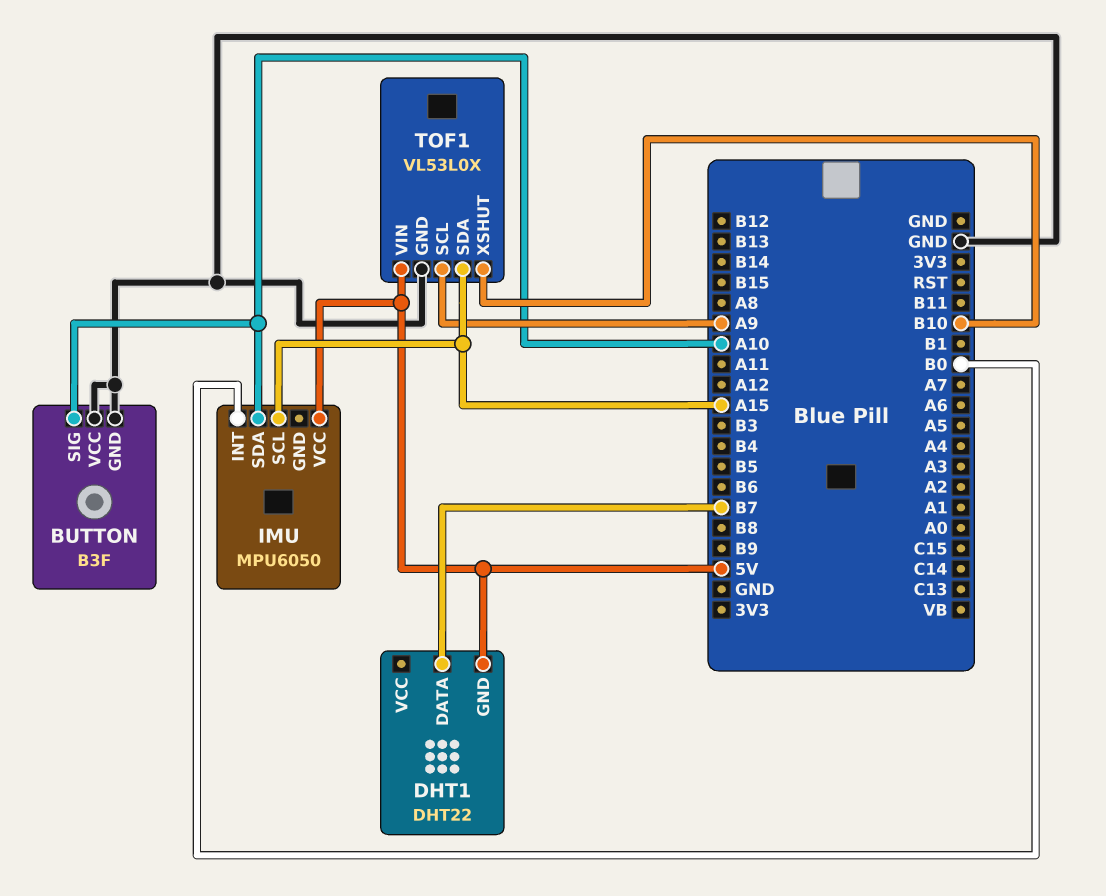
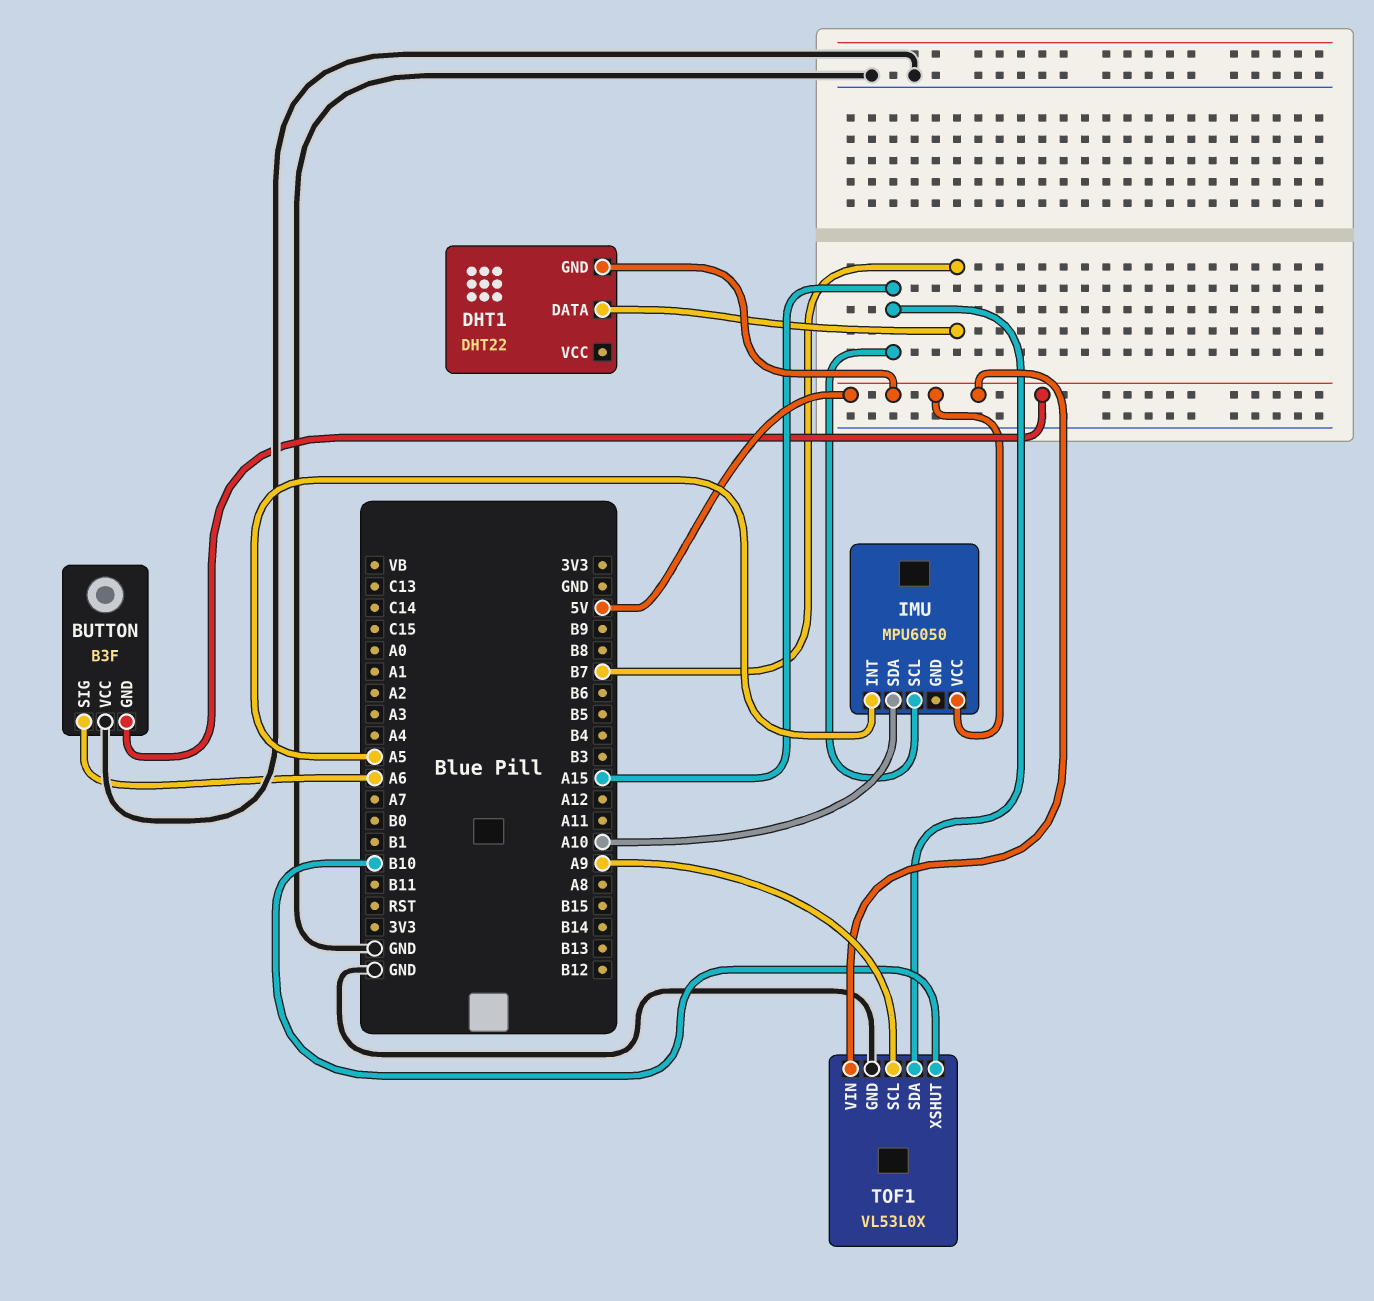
BUTTON pin GND: GND -> 5V
BUTTON pin SIG: A10 -> A6
IMU pin INT: B0 -> A5

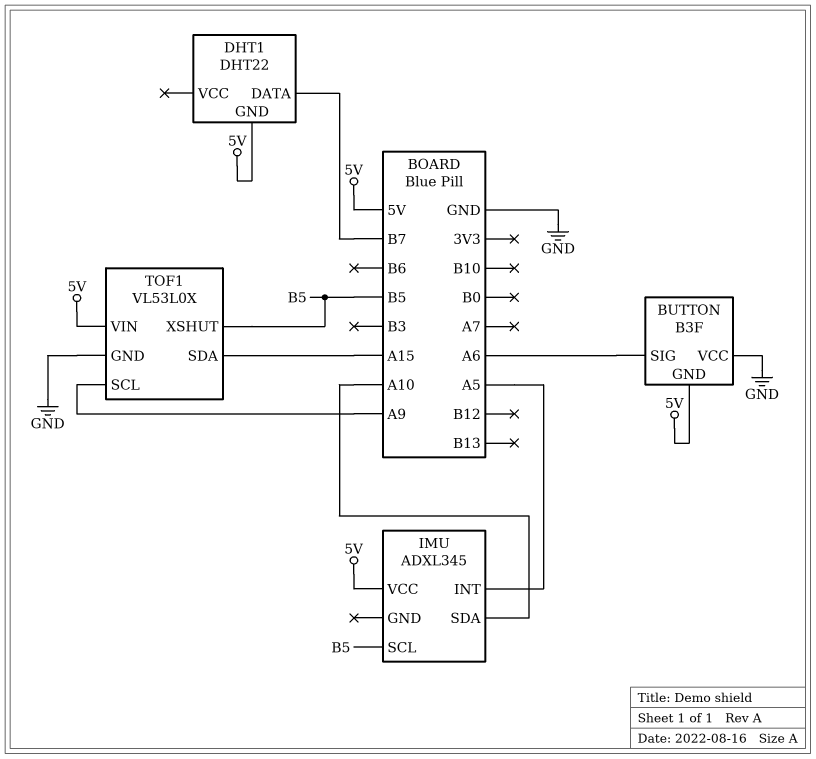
IMU: MPU6050 -> ADXL345
IMU pin SCL: A15 -> B5
TOF1 pin XSHUT: B10 -> B5

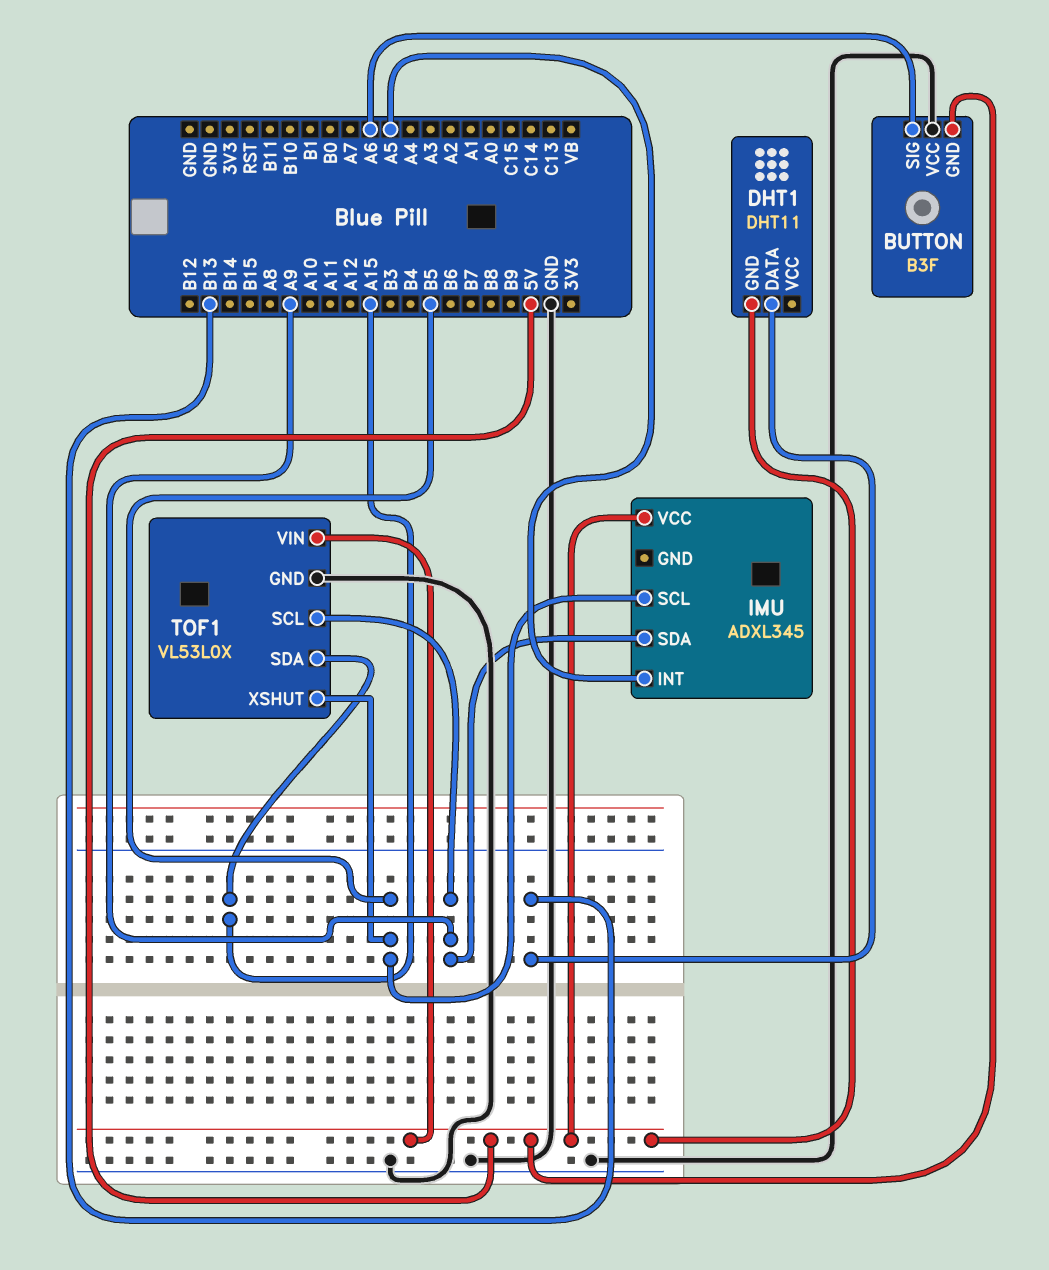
DHT1: DHT22 -> DHT11
DHT1 pin DATA: B7 -> B13
IMU pin SDA: A10 -> A9

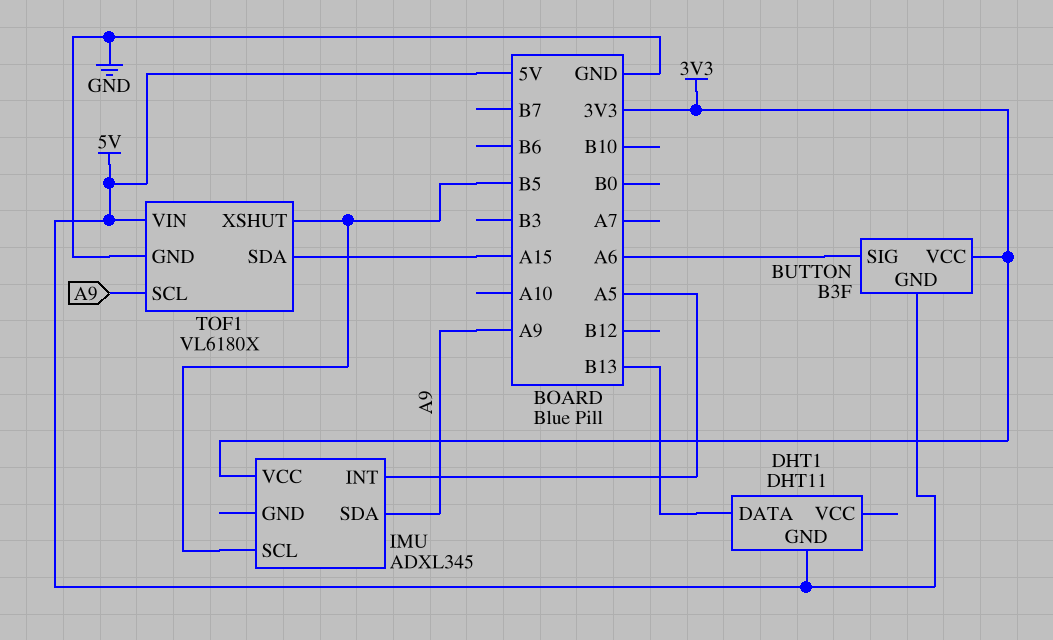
BUTTON pin VCC: GND -> 3V3
IMU pin VCC: 5V -> 3V3
TOF1: VL53L0X -> VL6180X

